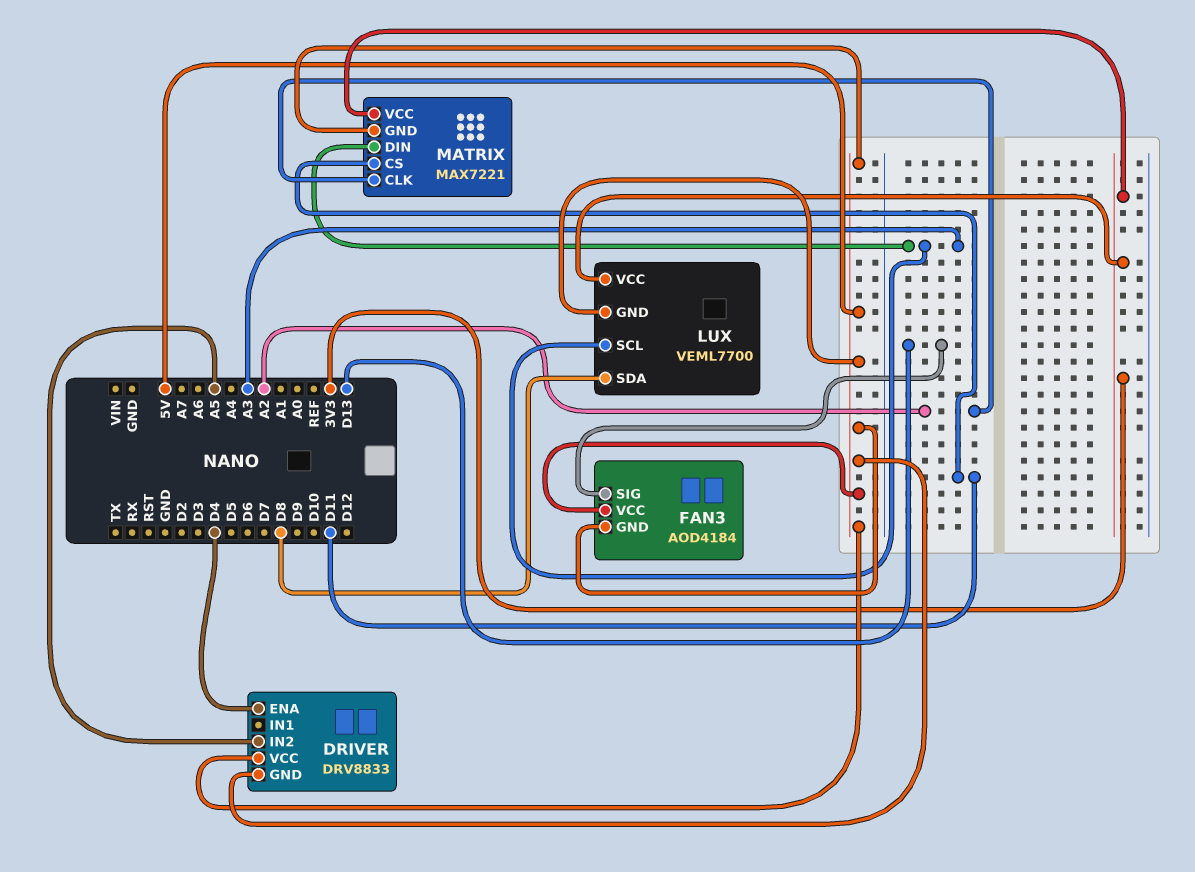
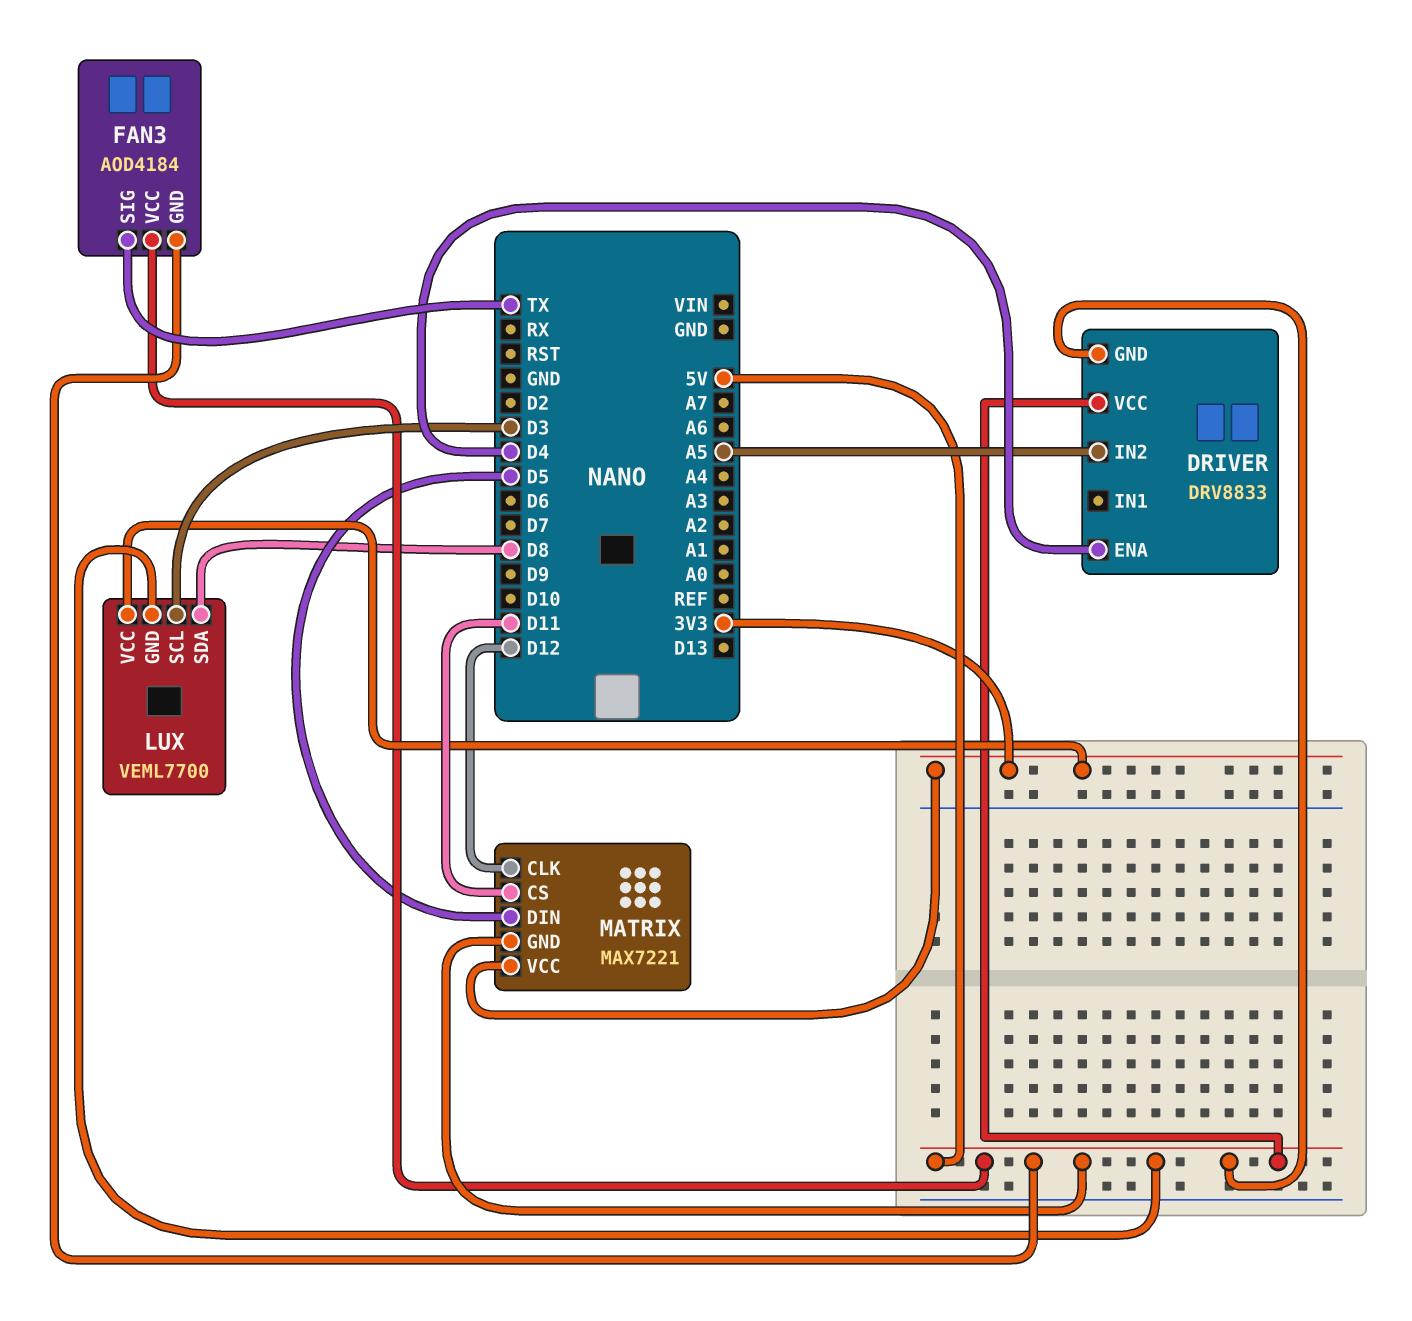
FAN3 pin SIG: D13 -> TX
LUX pin SCL: A3 -> D3
MATRIX pin CLK: A2 -> D12
MATRIX pin DIN: A3 -> D5

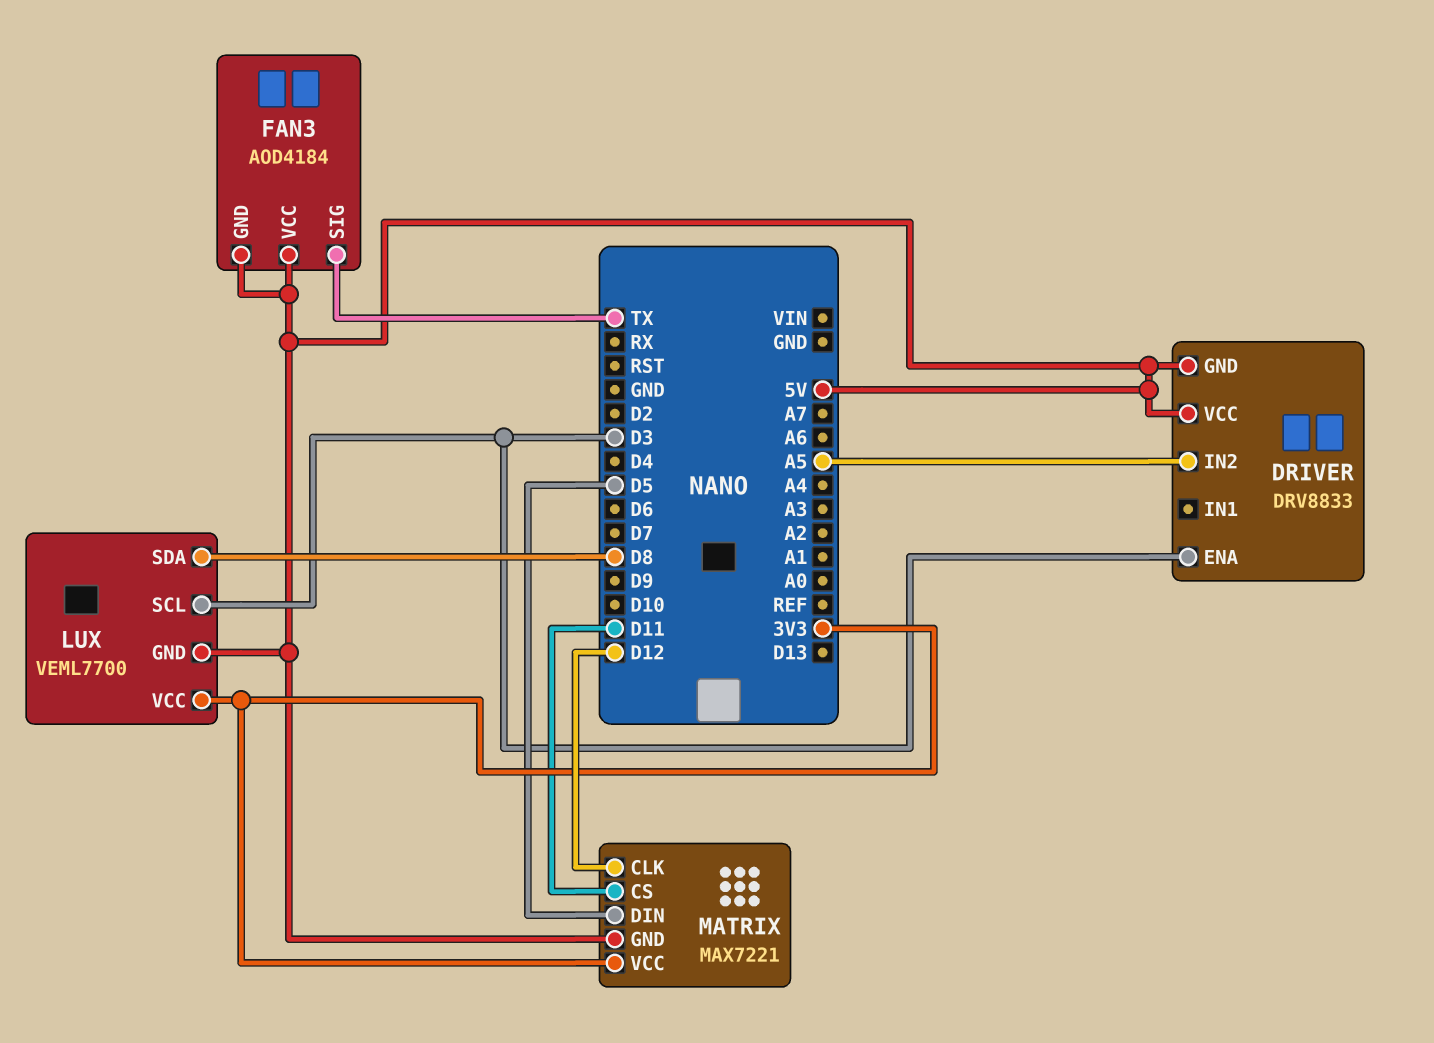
DRIVER pin ENA: D4 -> D3

